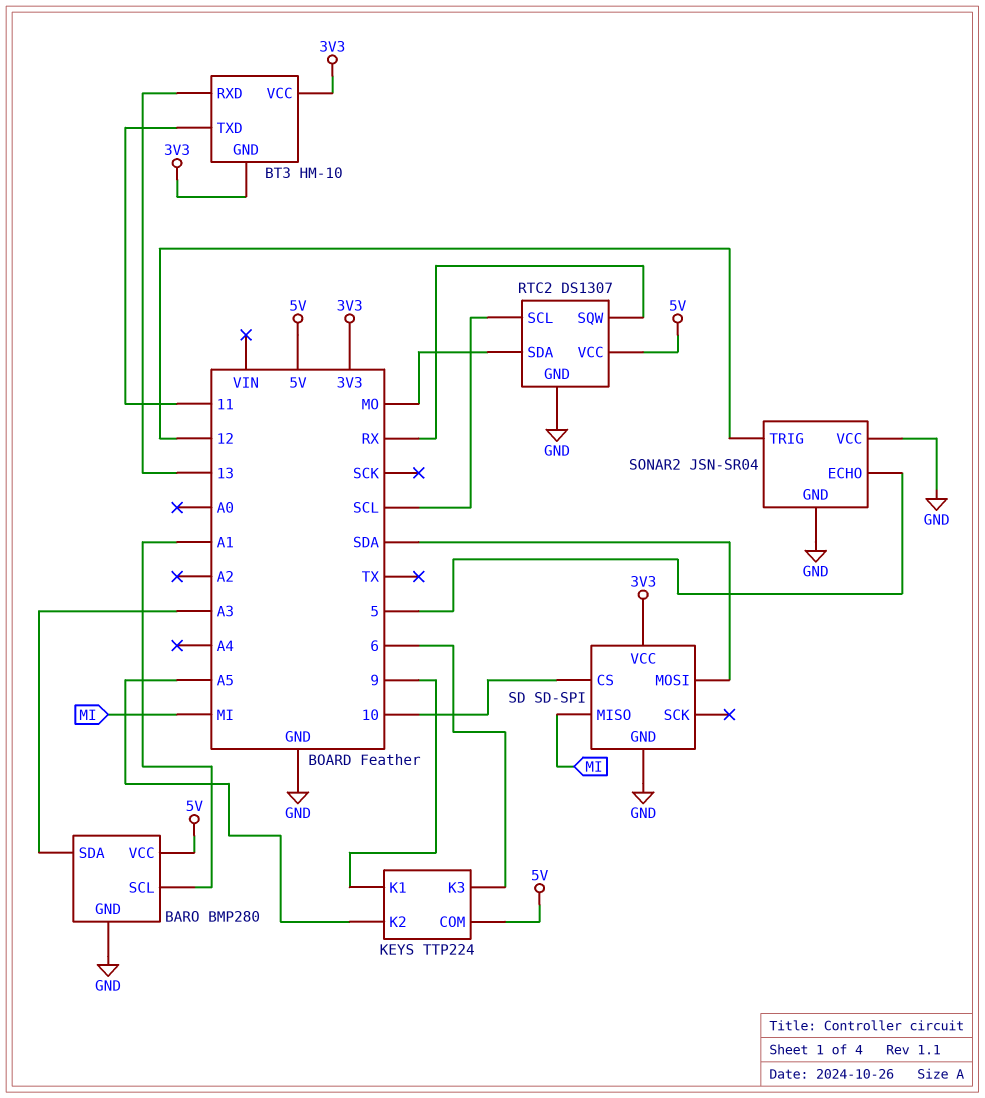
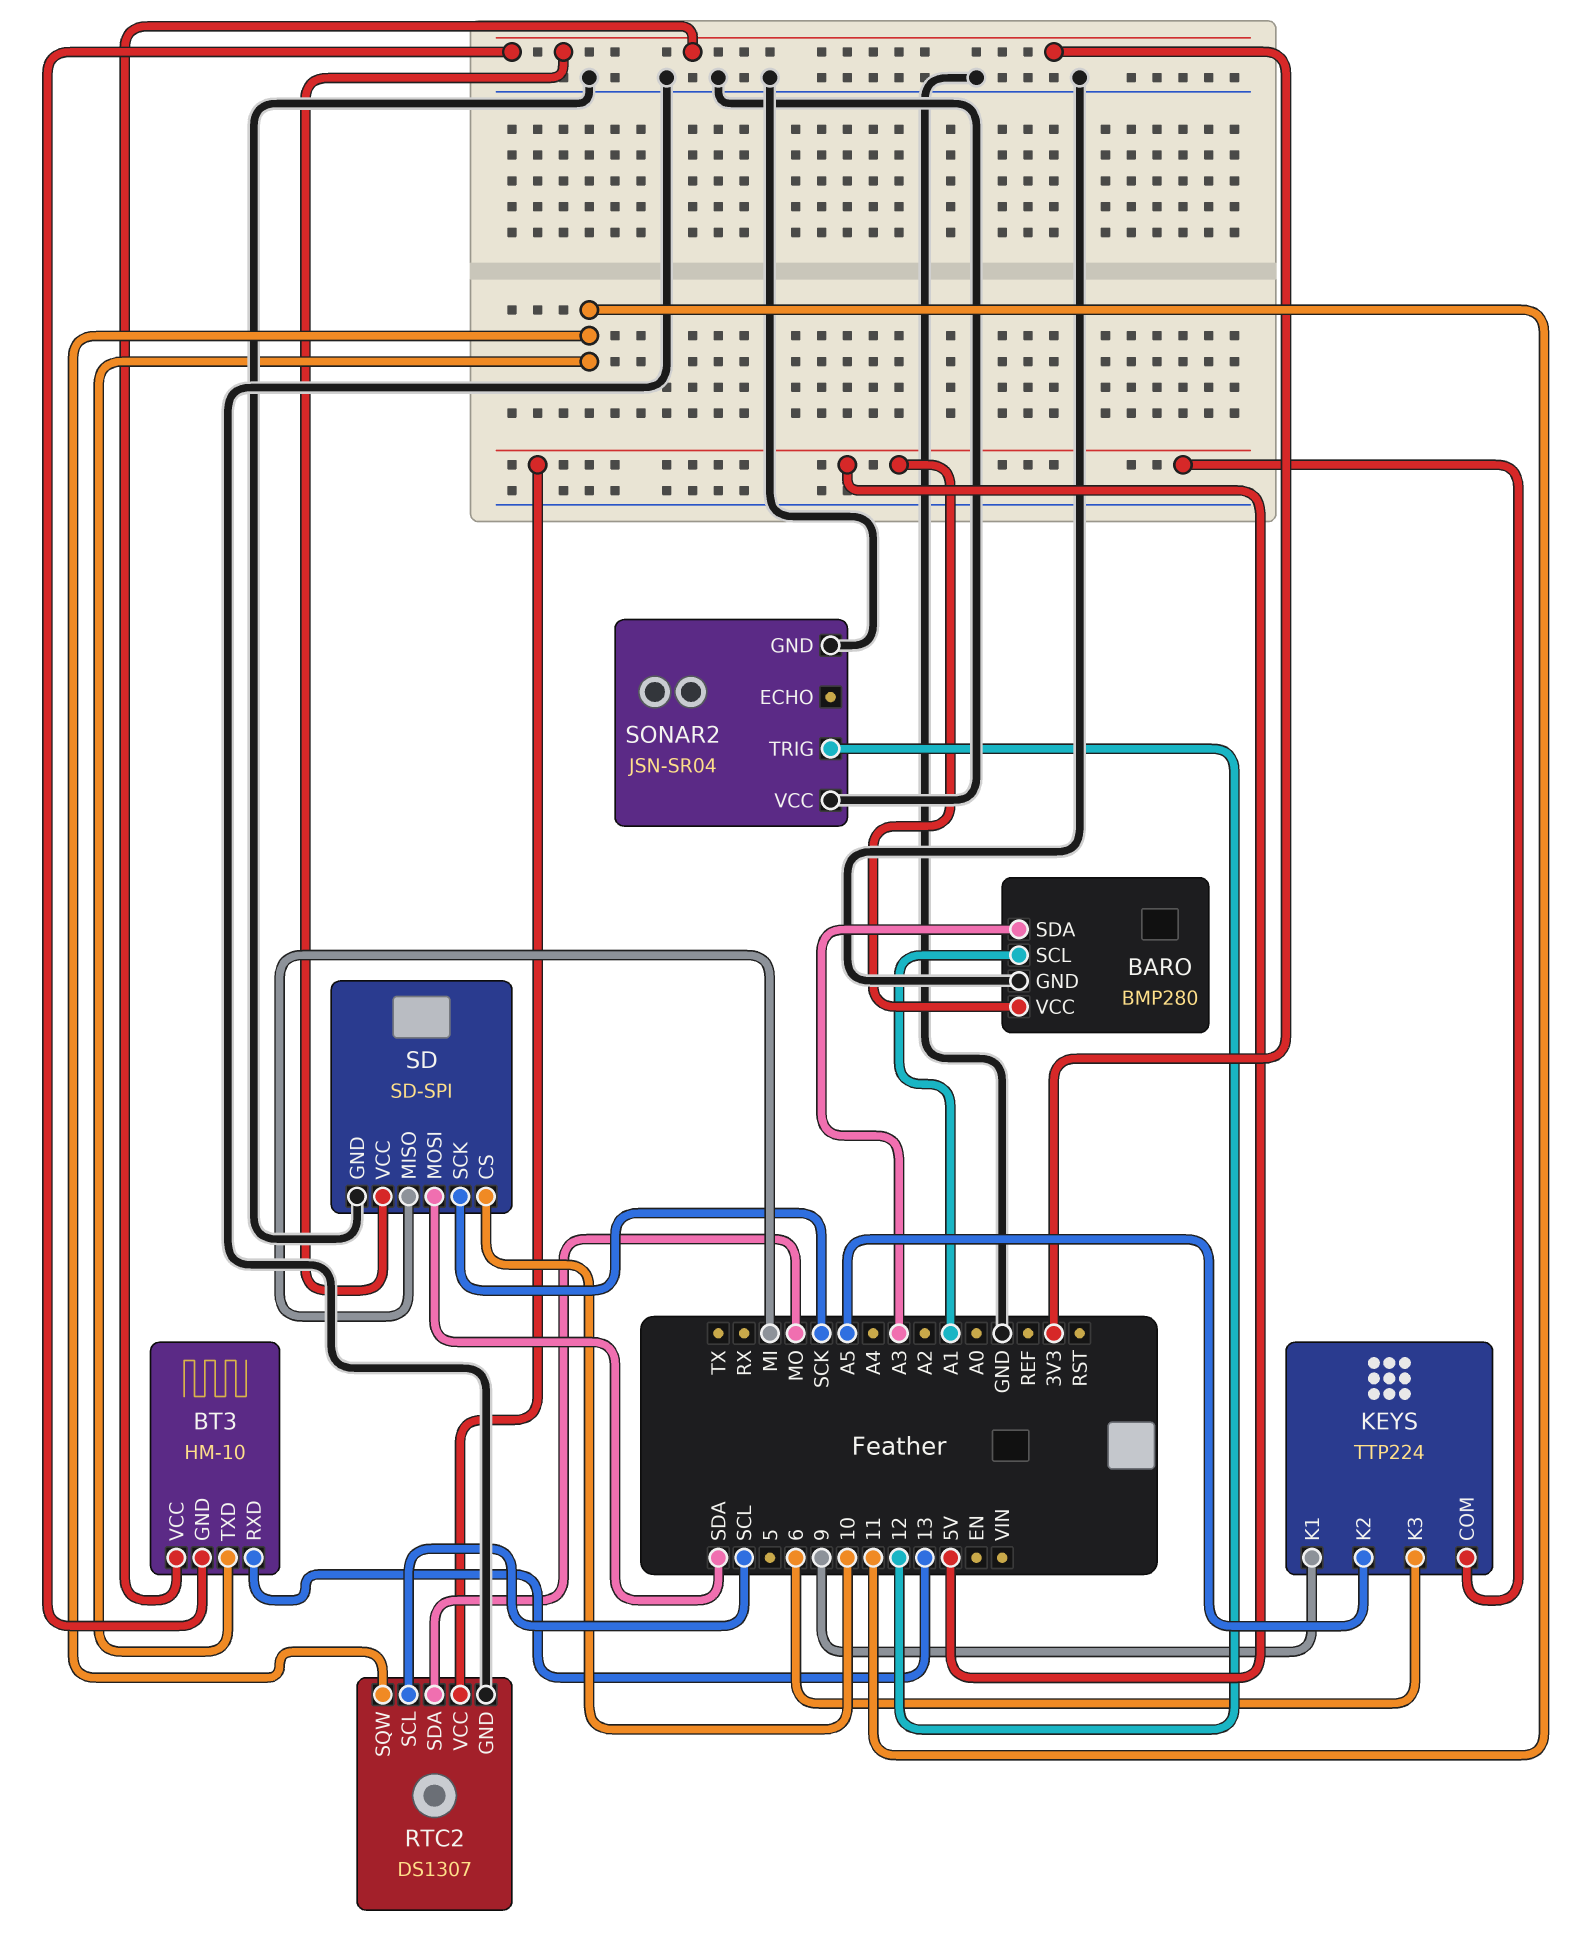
RTC2 pin SQW: RX -> 11
SD pin SCK: none -> SCK
SONAR2 pin ECHO: 5 -> none

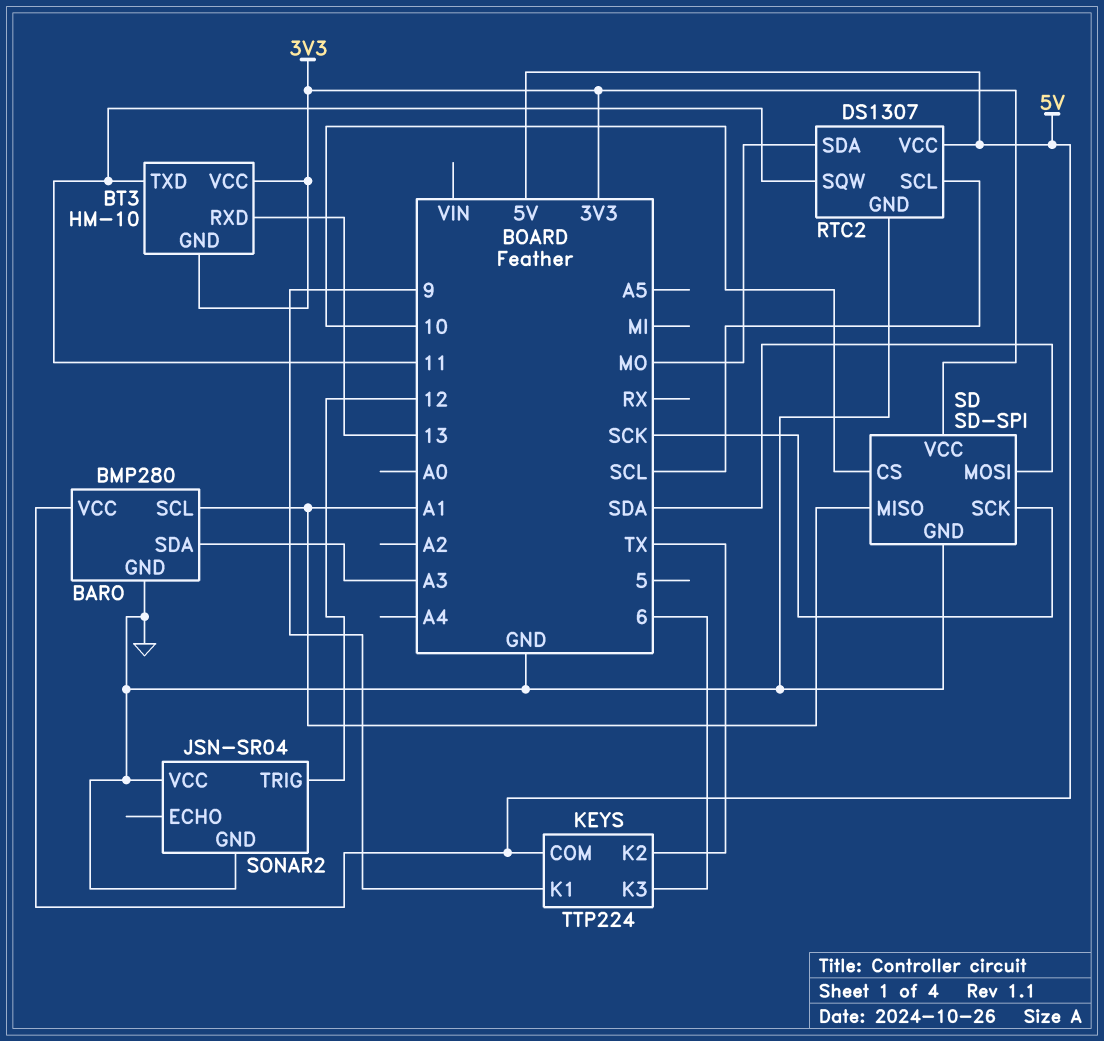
KEYS pin K2: A5 -> TX
SD pin MISO: MI -> A1

